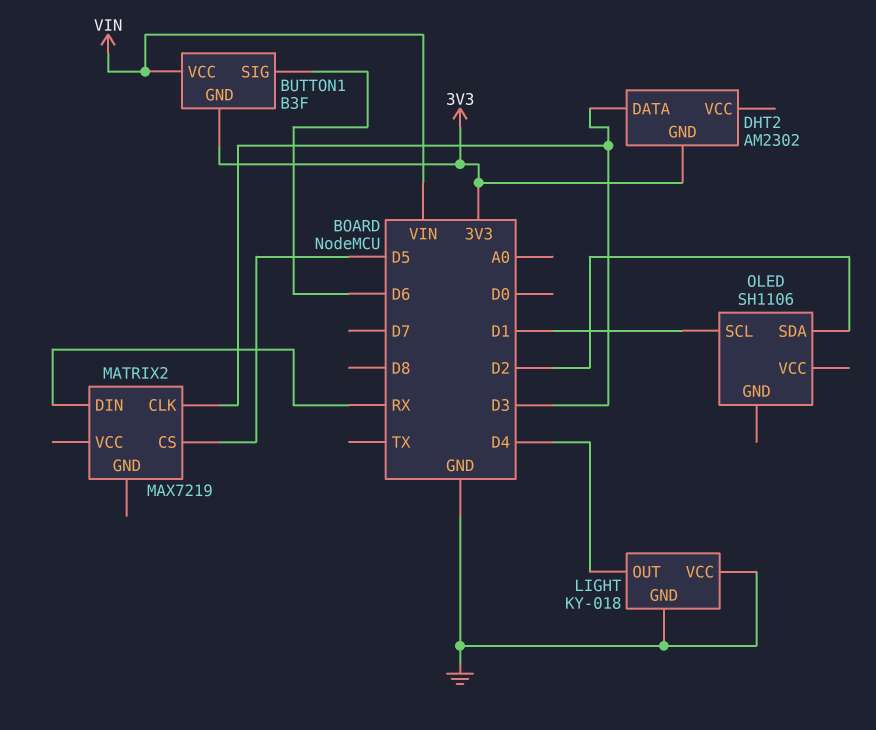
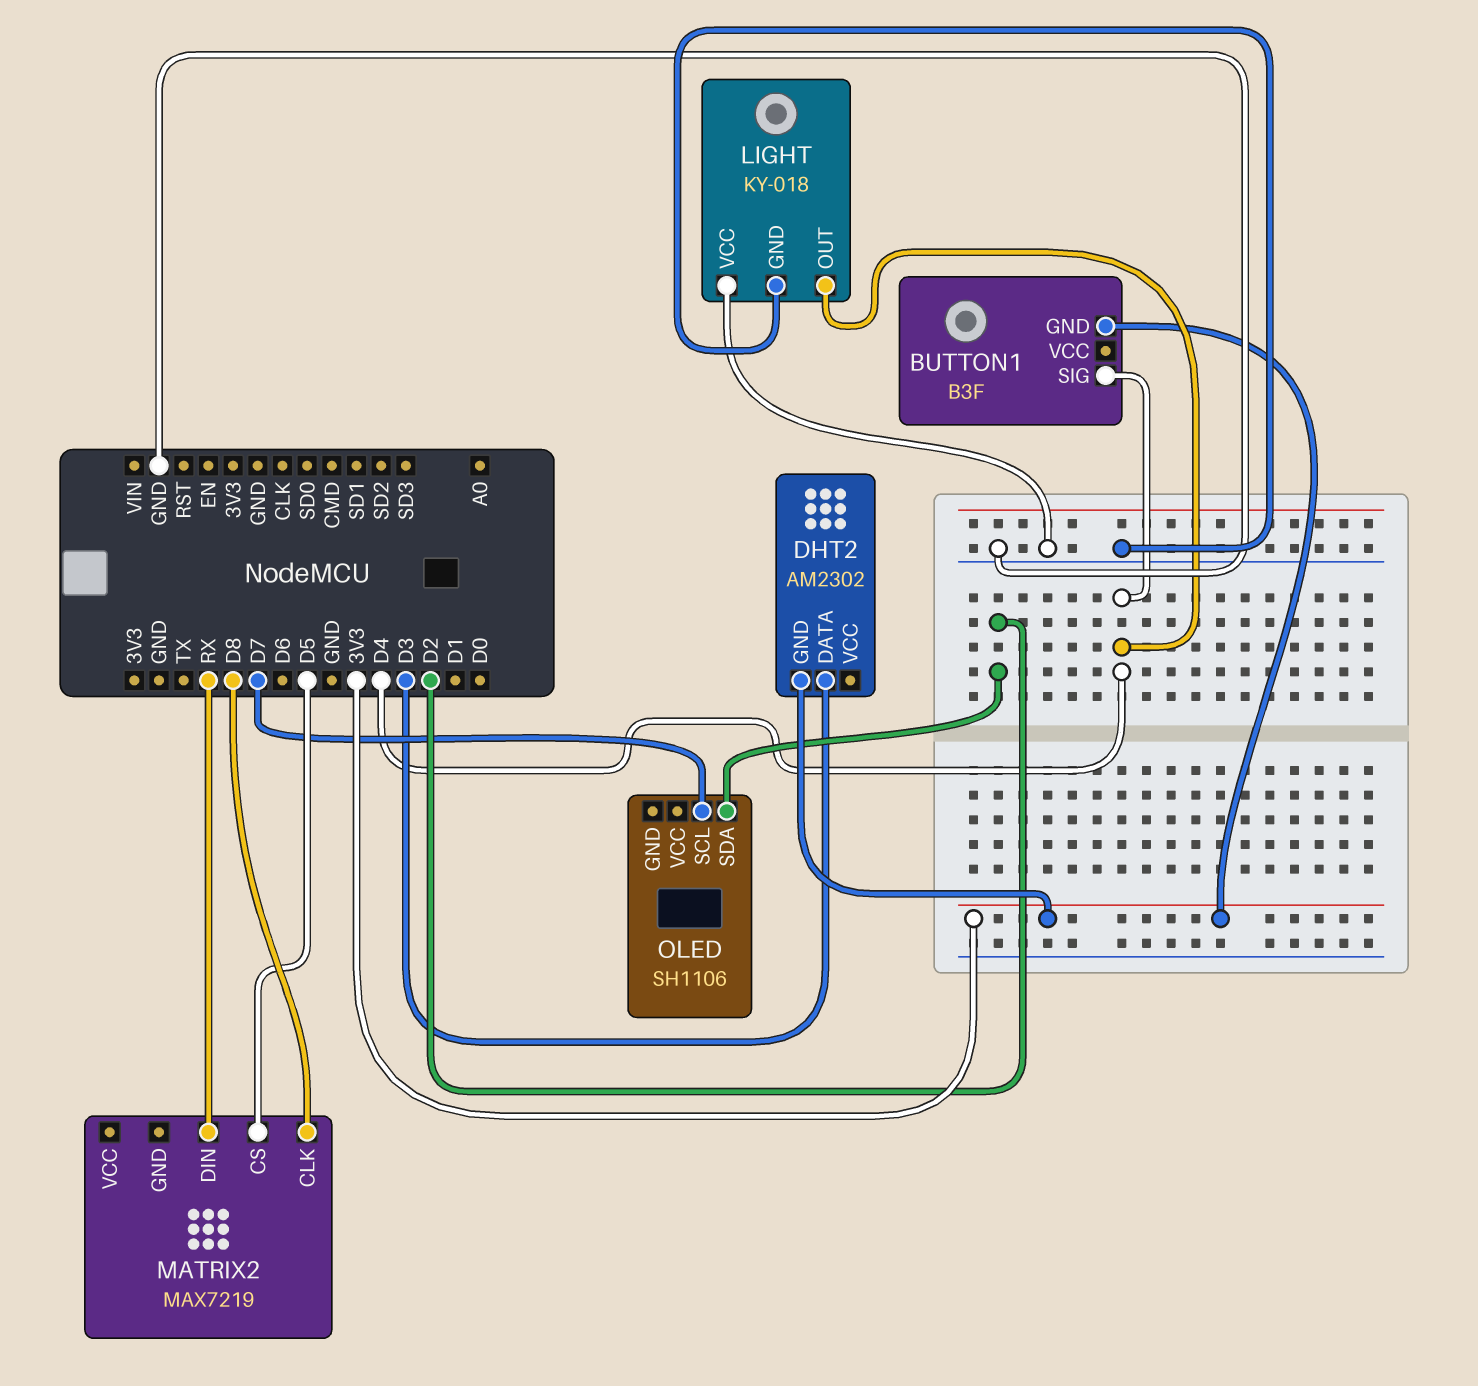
BUTTON1 pin SIG: D6 -> D4
BUTTON1 pin VCC: VIN -> none
MATRIX2 pin CLK: D3 -> D8
OLED pin SCL: D1 -> D7

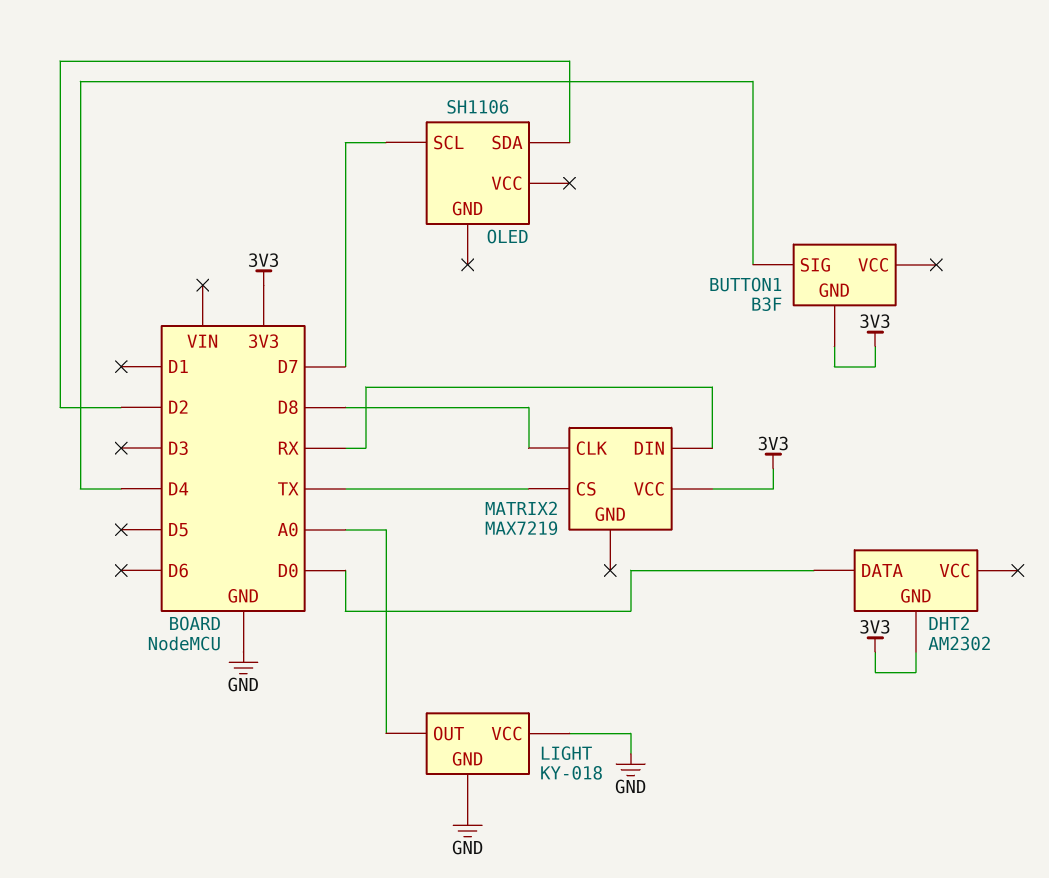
DHT2 pin DATA: D3 -> D0
LIGHT pin OUT: D4 -> A0
MATRIX2 pin CS: D5 -> TX
MATRIX2 pin VCC: none -> 3V3

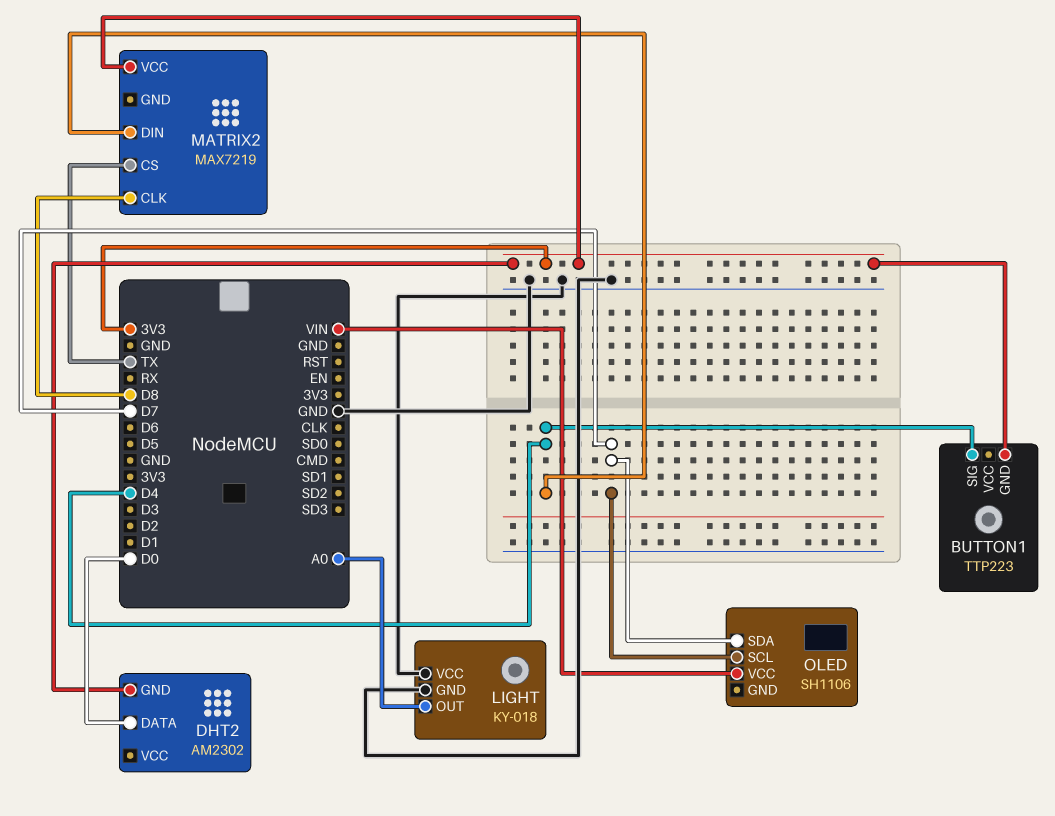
BUTTON1: B3F -> TTP223
MATRIX2 pin DIN: RX -> D4
OLED pin SDA: D2 -> D7
OLED pin VCC: none -> VIN

